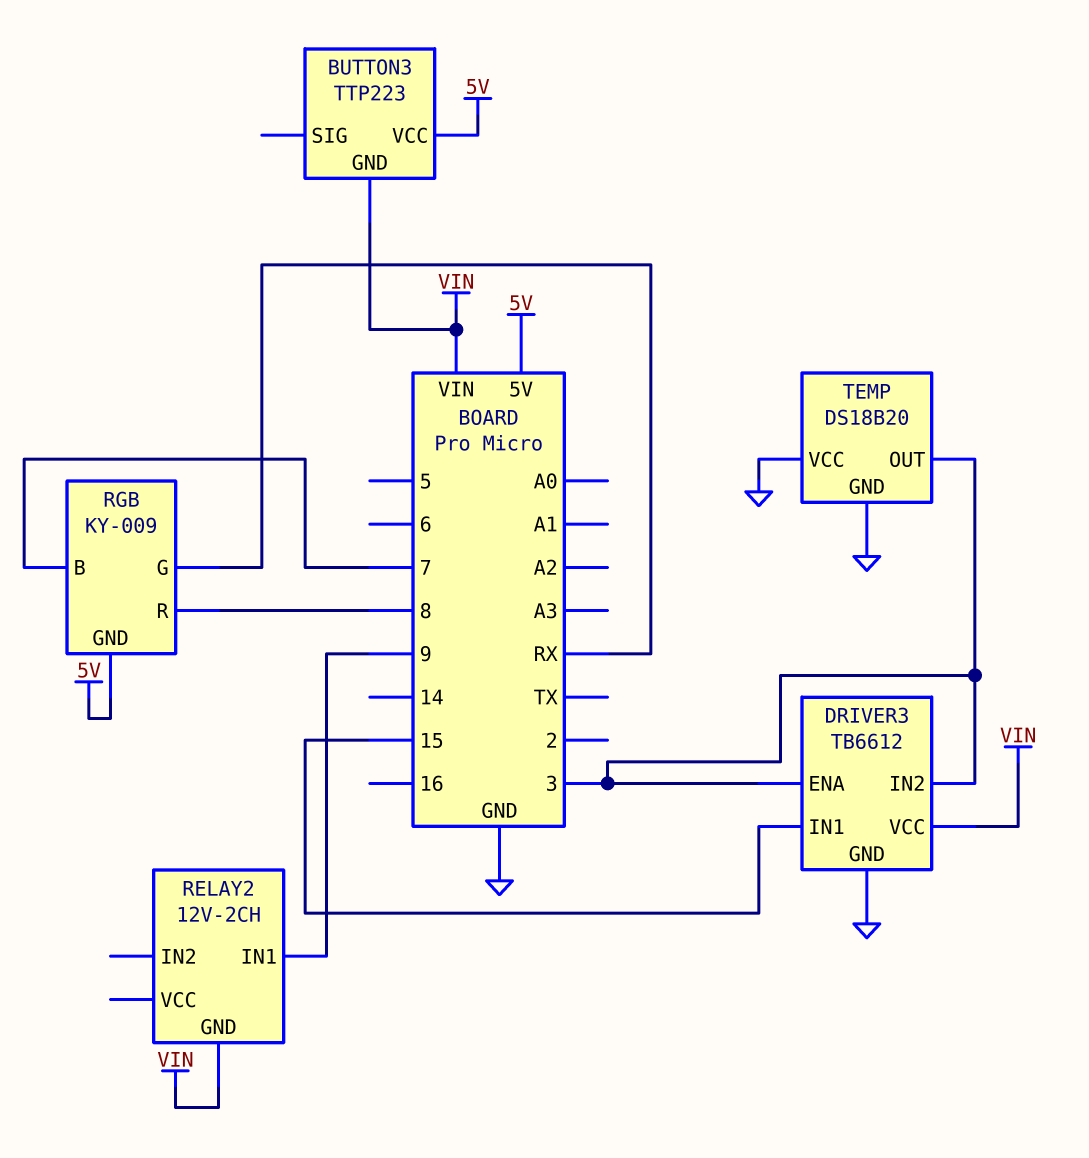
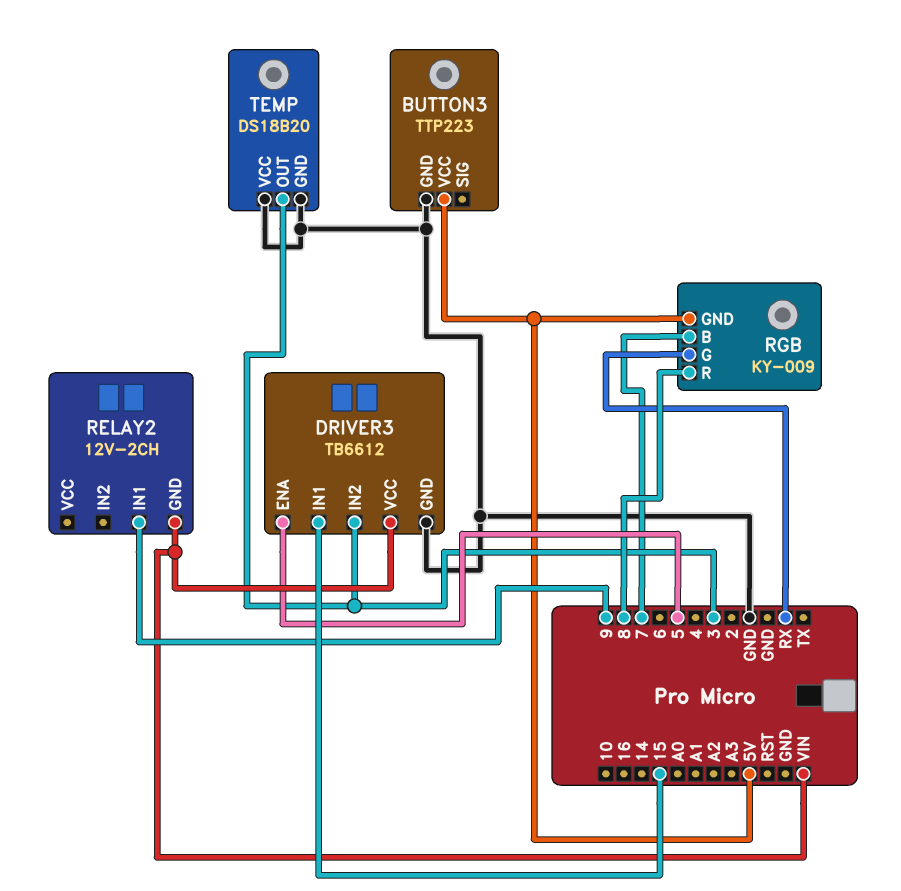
BUTTON3 pin GND: VIN -> GND
DRIVER3 pin ENA: 3 -> 5

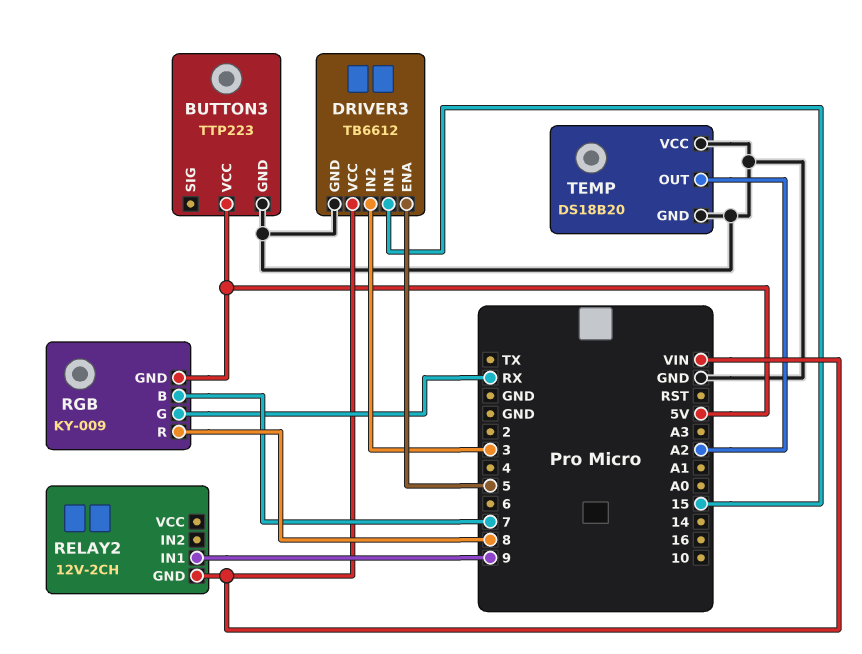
TEMP pin OUT: 3 -> A2

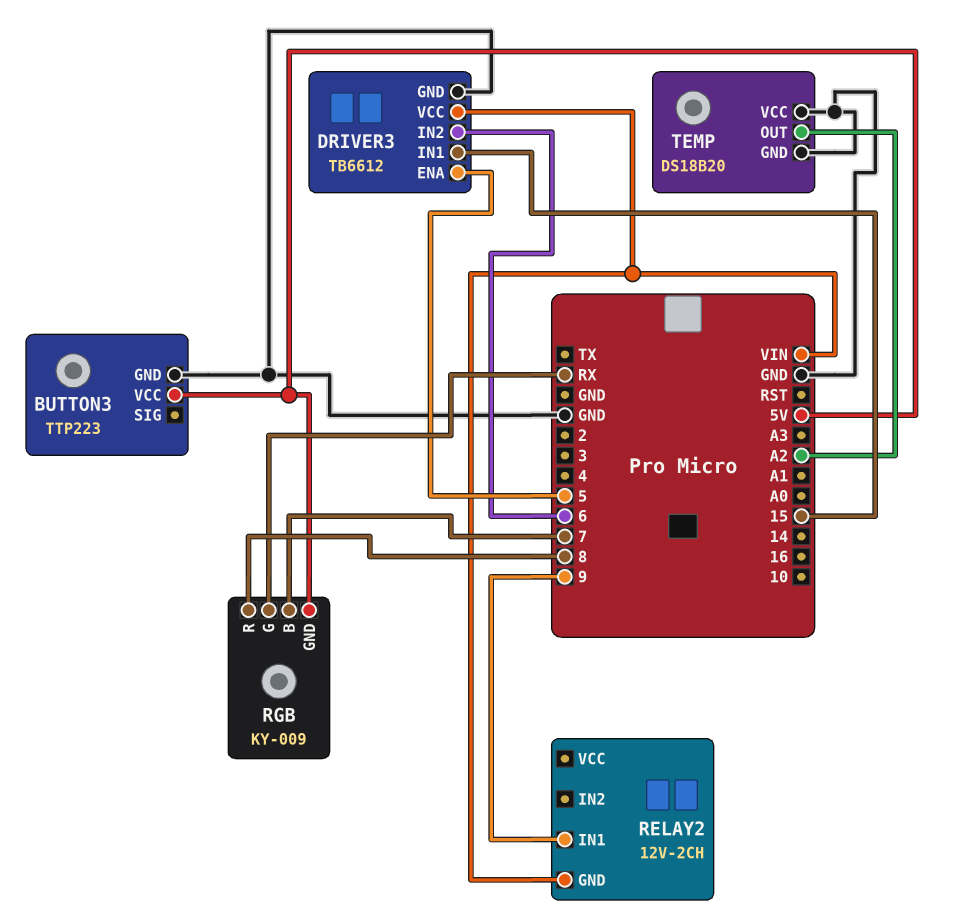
DRIVER3 pin IN2: 3 -> 6

